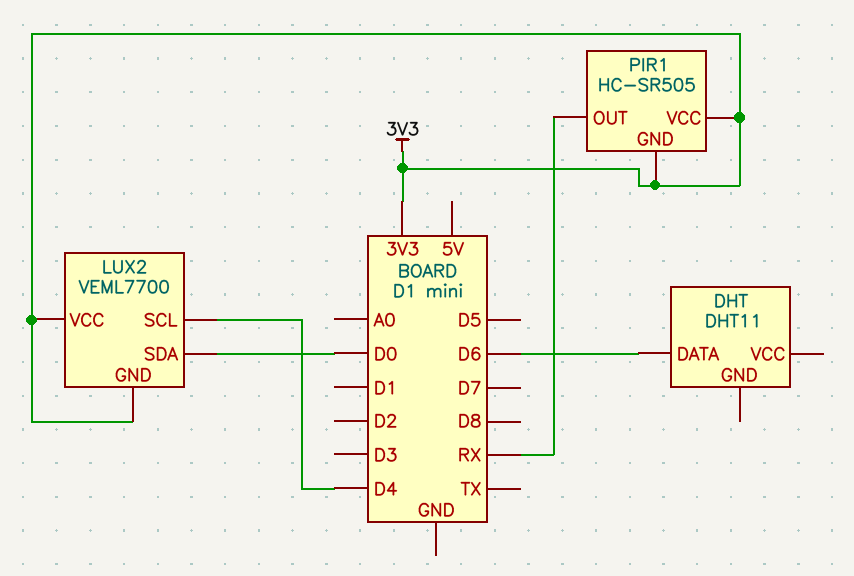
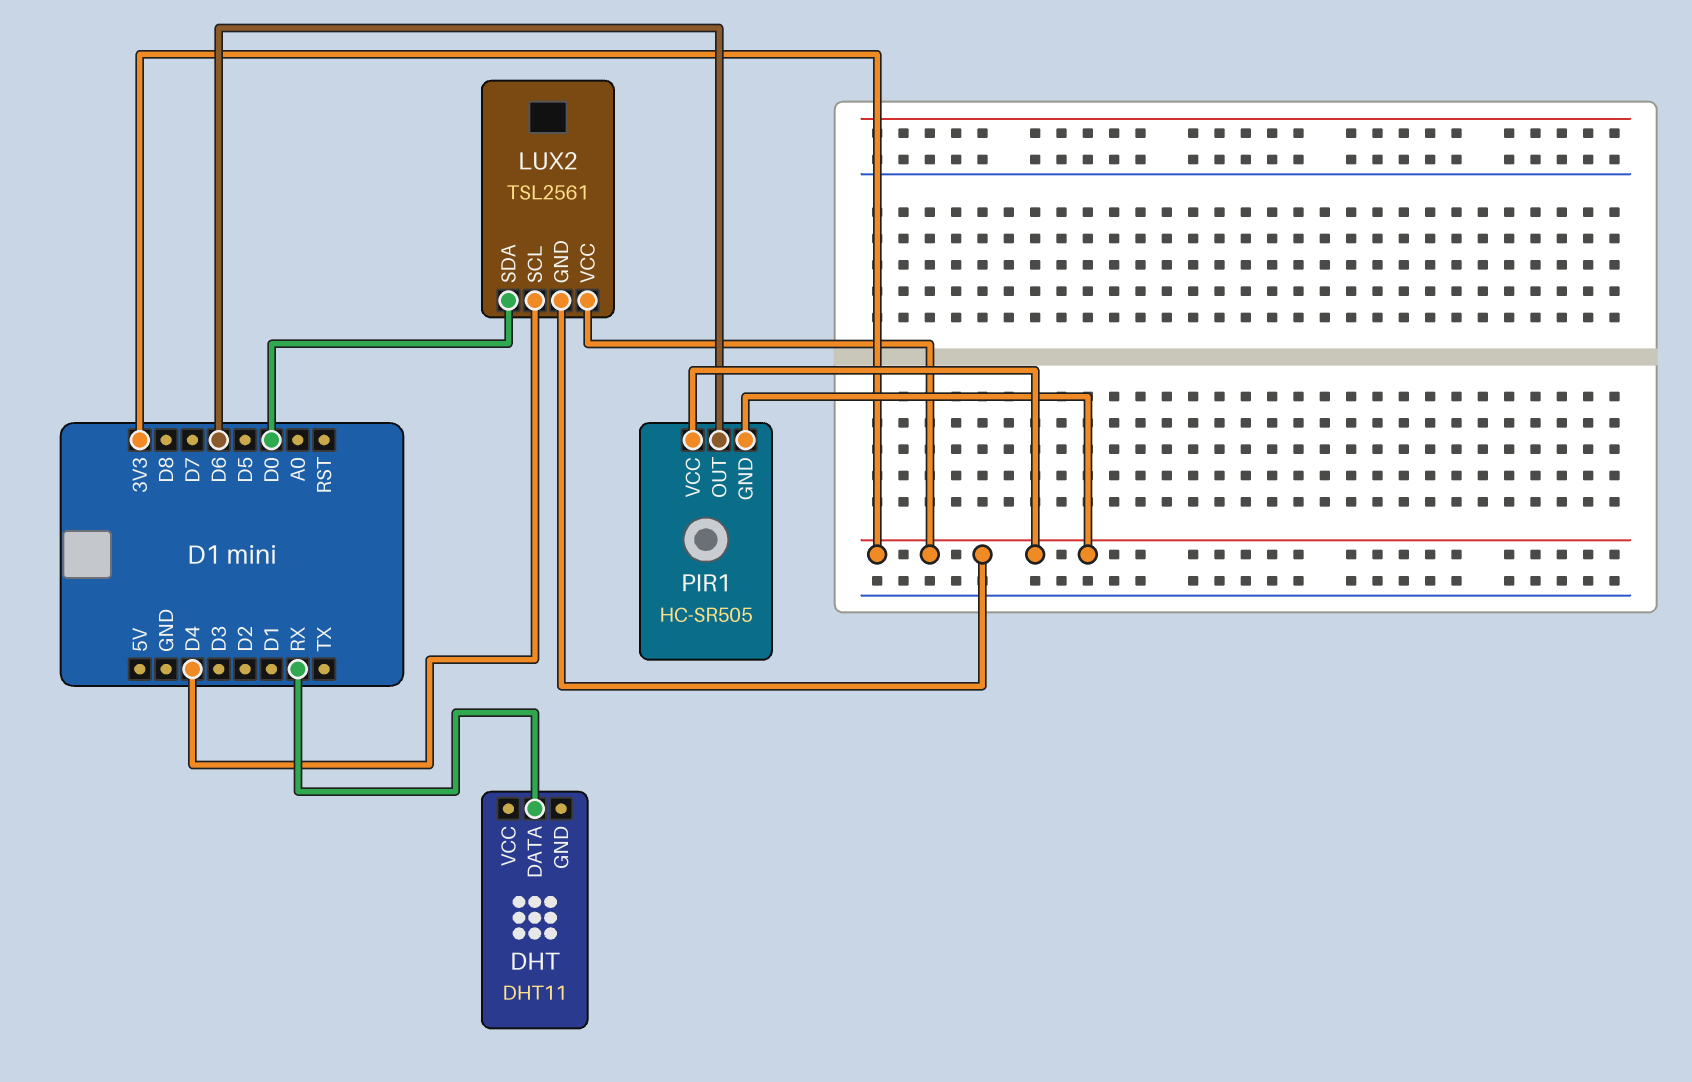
DHT pin DATA: D6 -> RX
LUX2: VEML7700 -> TSL2561
PIR1 pin OUT: RX -> D6

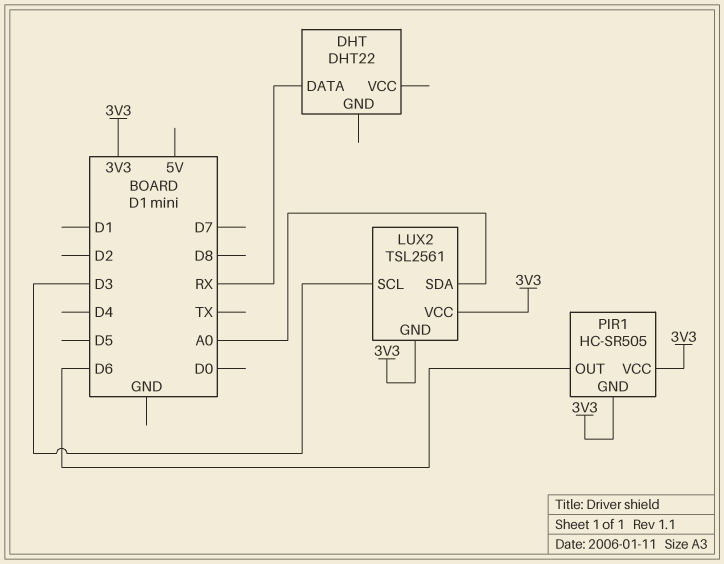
DHT: DHT11 -> DHT22
LUX2 pin SCL: D4 -> D3
LUX2 pin SDA: D0 -> A0

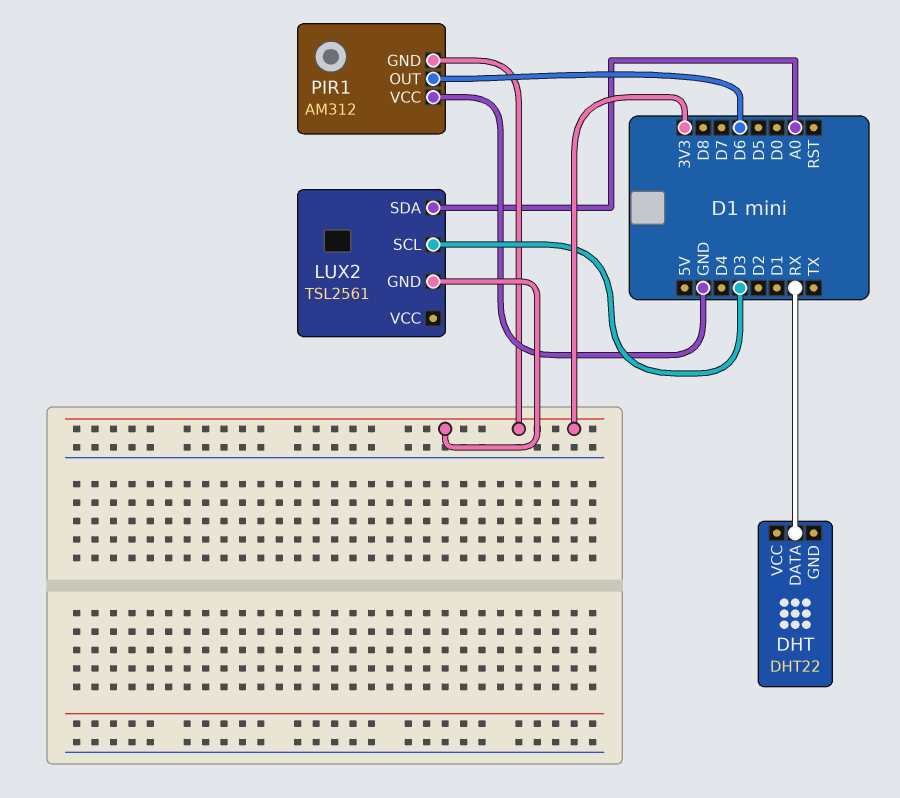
LUX2 pin VCC: 3V3 -> none
PIR1: HC-SR505 -> AM312
PIR1 pin VCC: 3V3 -> GND

